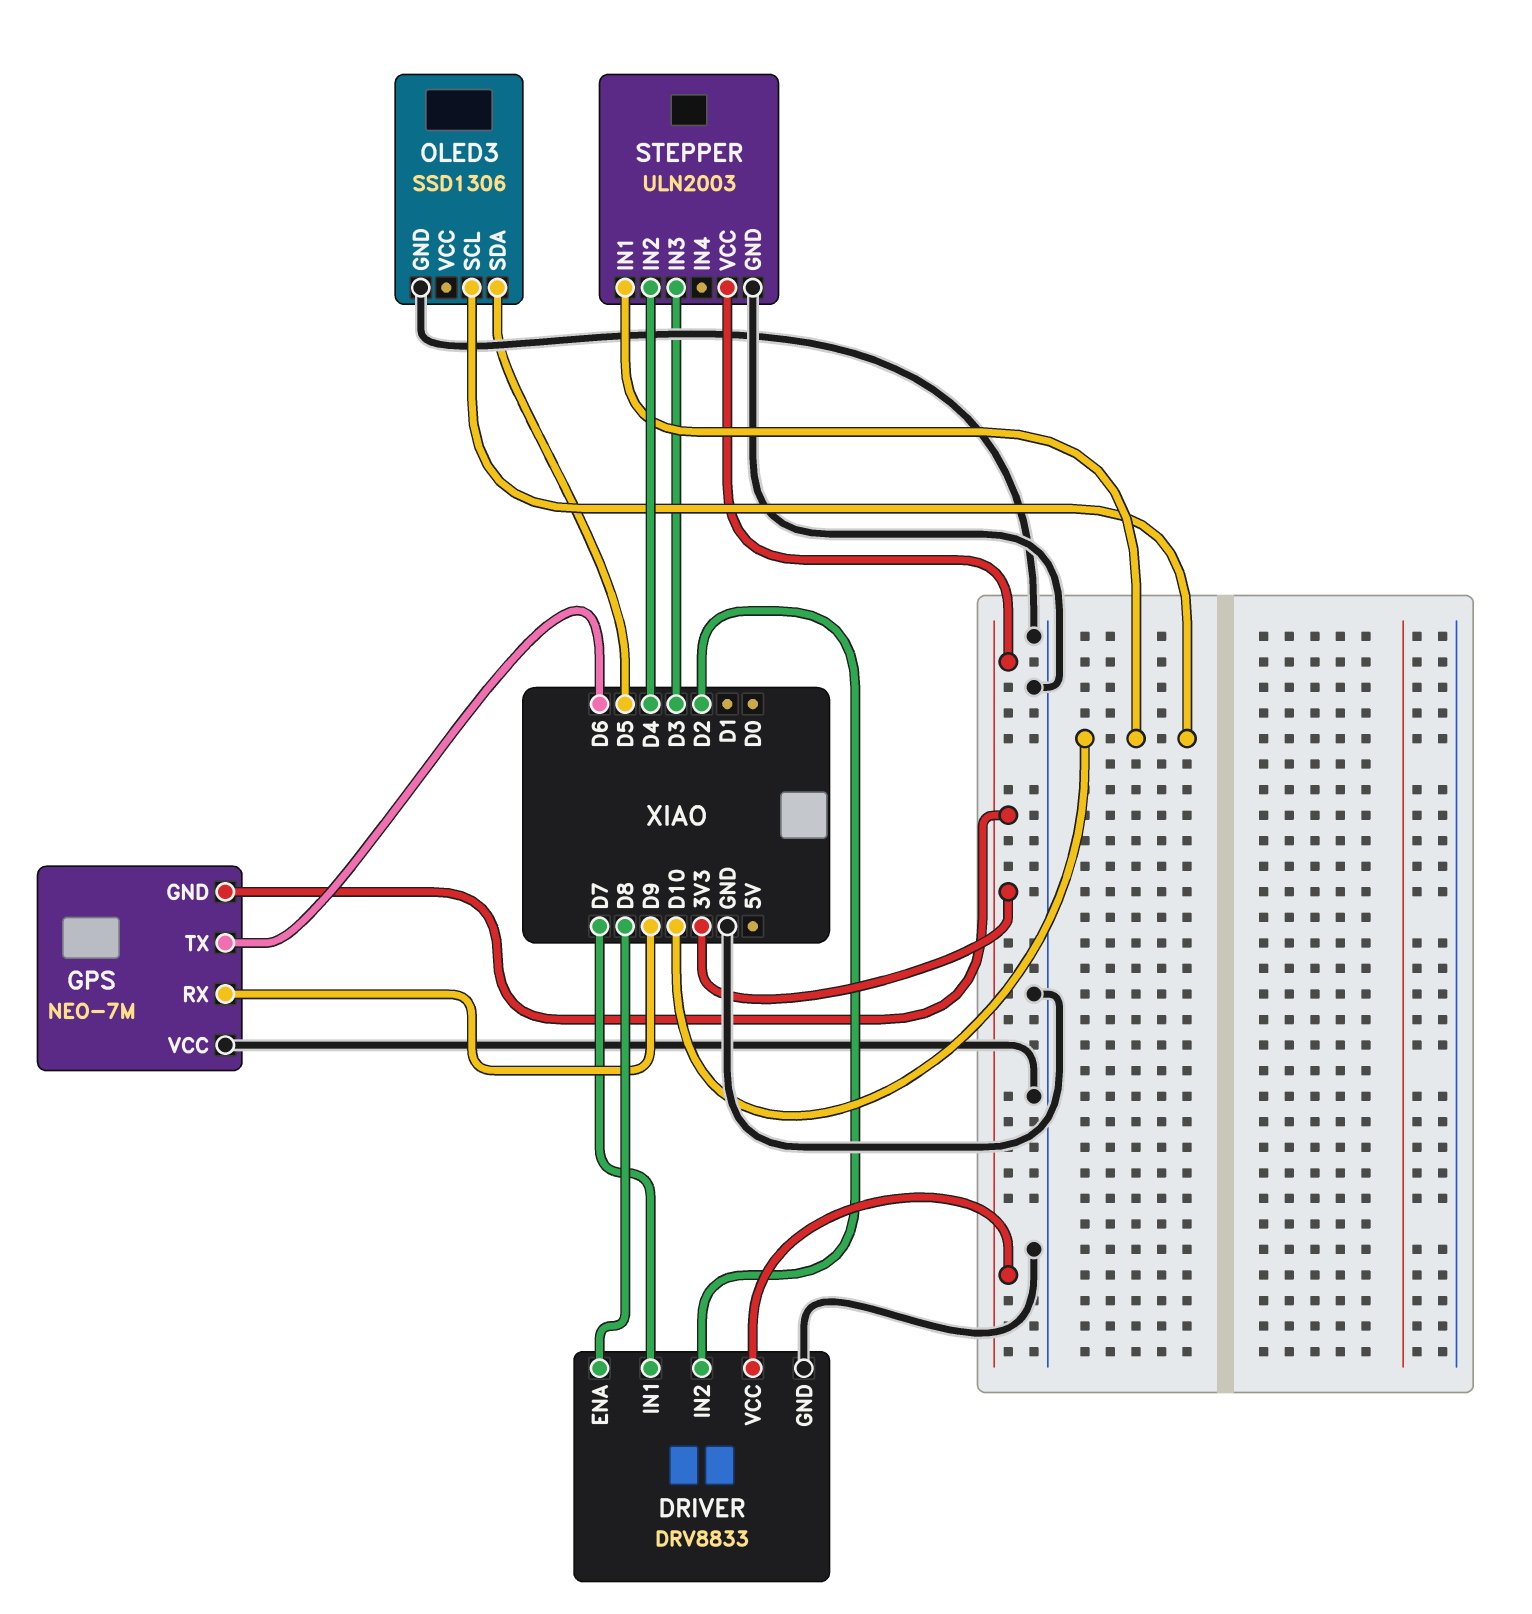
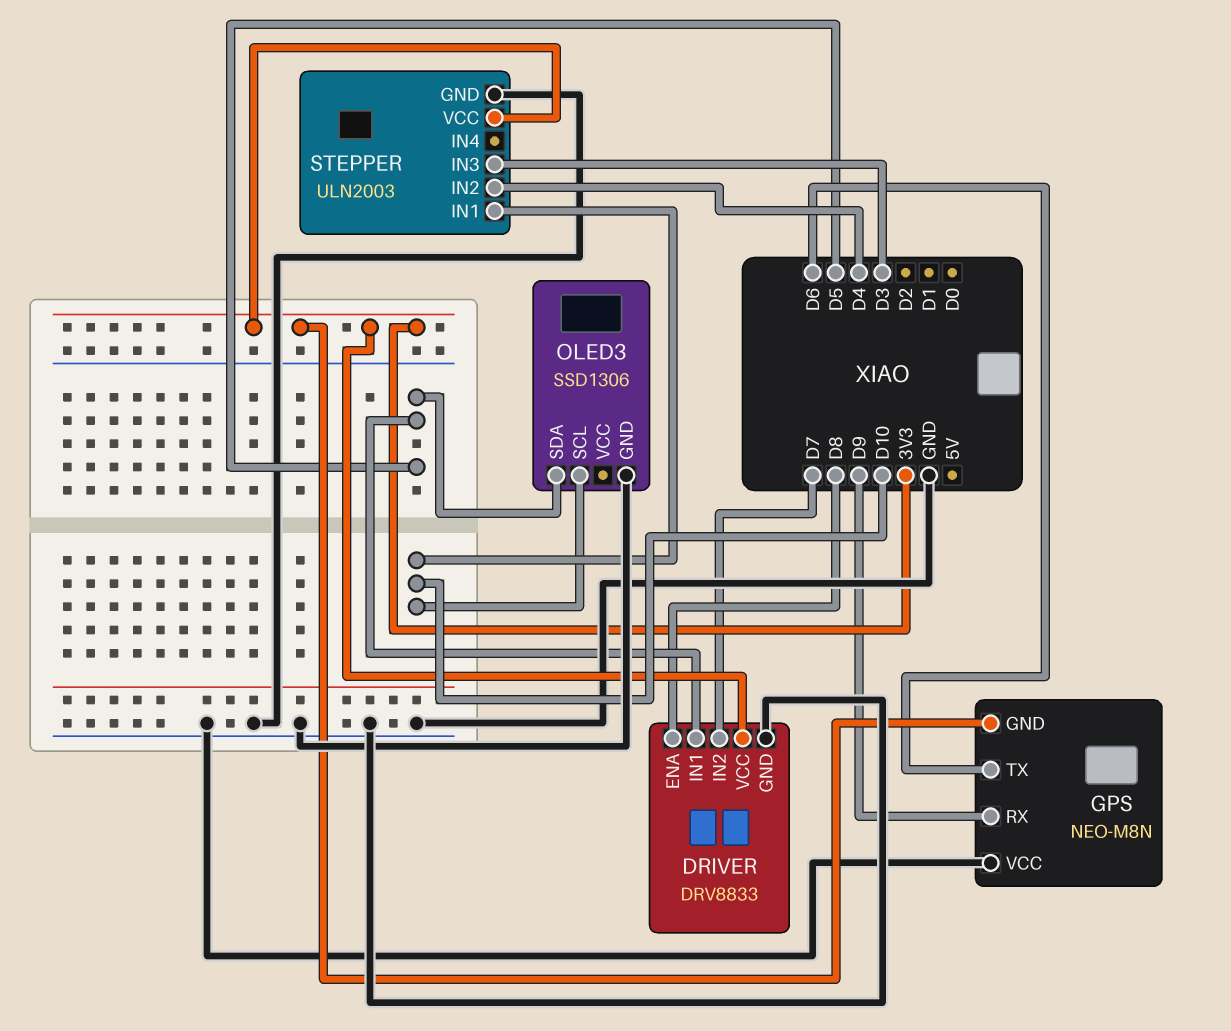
DRIVER pin IN1: D7 -> D5
DRIVER pin IN2: D2 -> D7
GPS: NEO-7M -> NEO-M8N

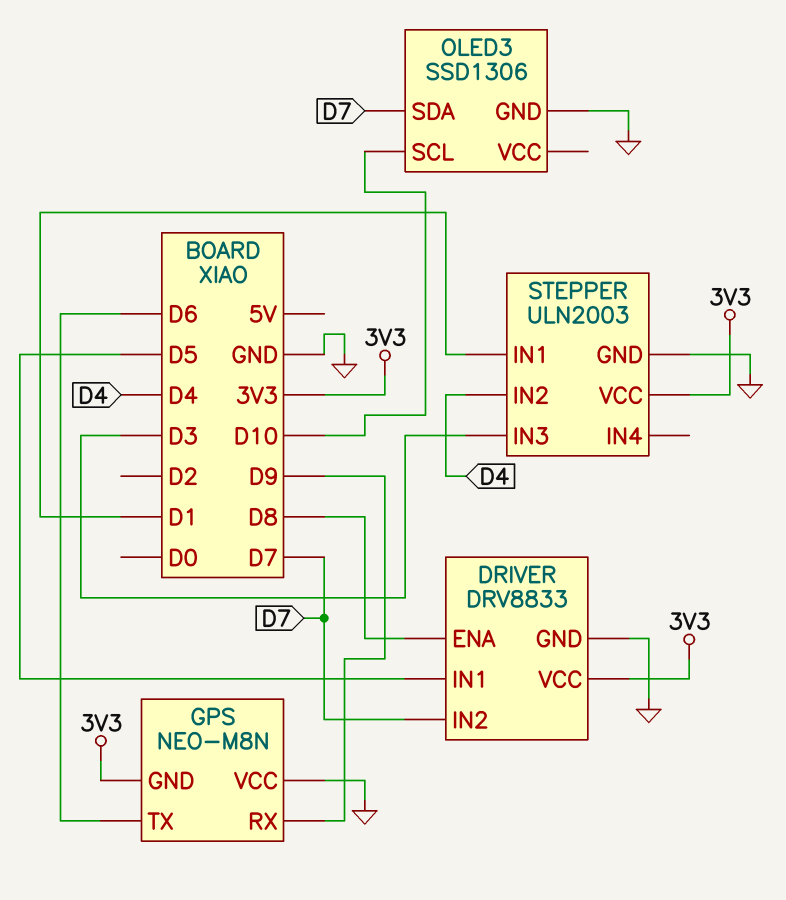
OLED3 pin SDA: D5 -> D7
STEPPER pin IN1: D10 -> D1

